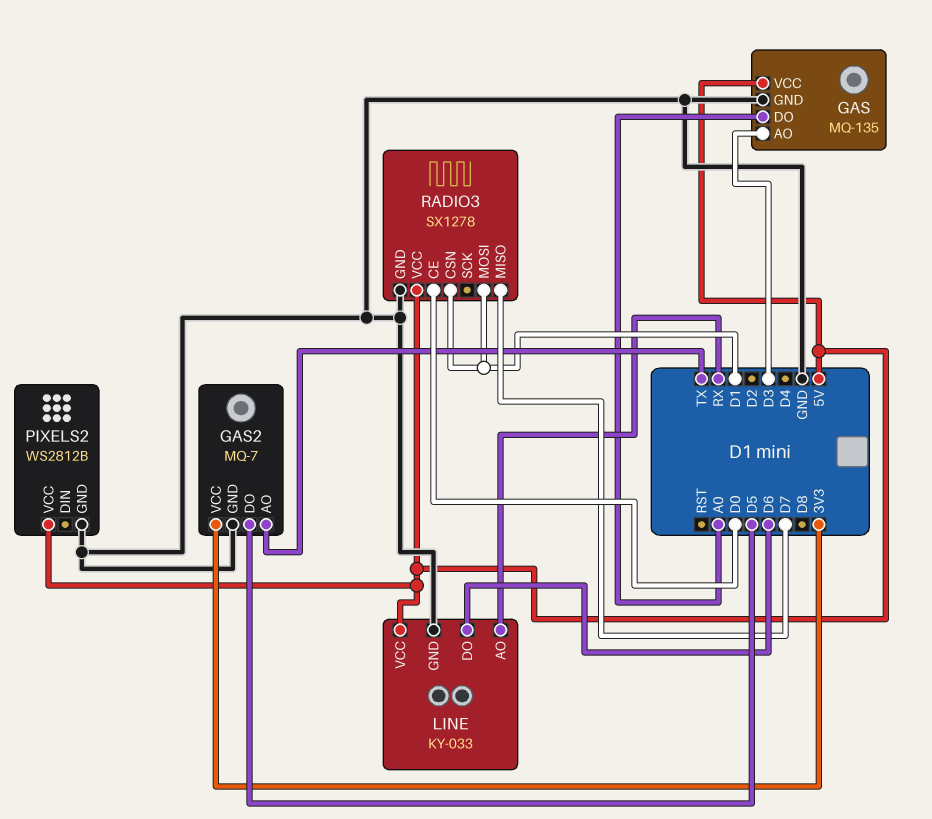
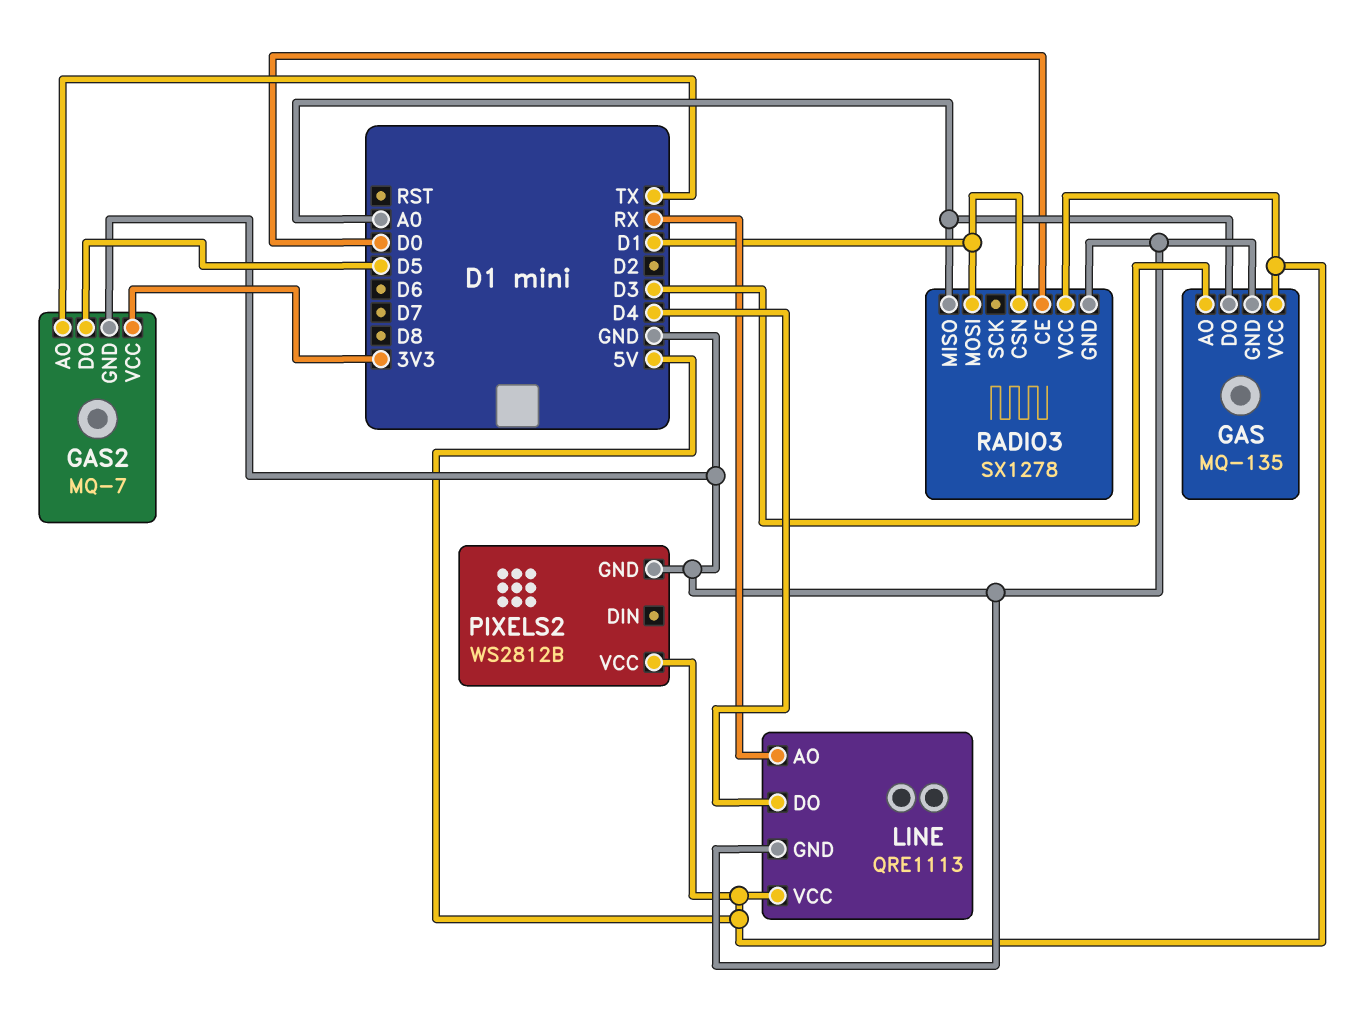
LINE: KY-033 -> QRE1113
LINE pin DO: D6 -> D4
RADIO3 pin MISO: D7 -> A0

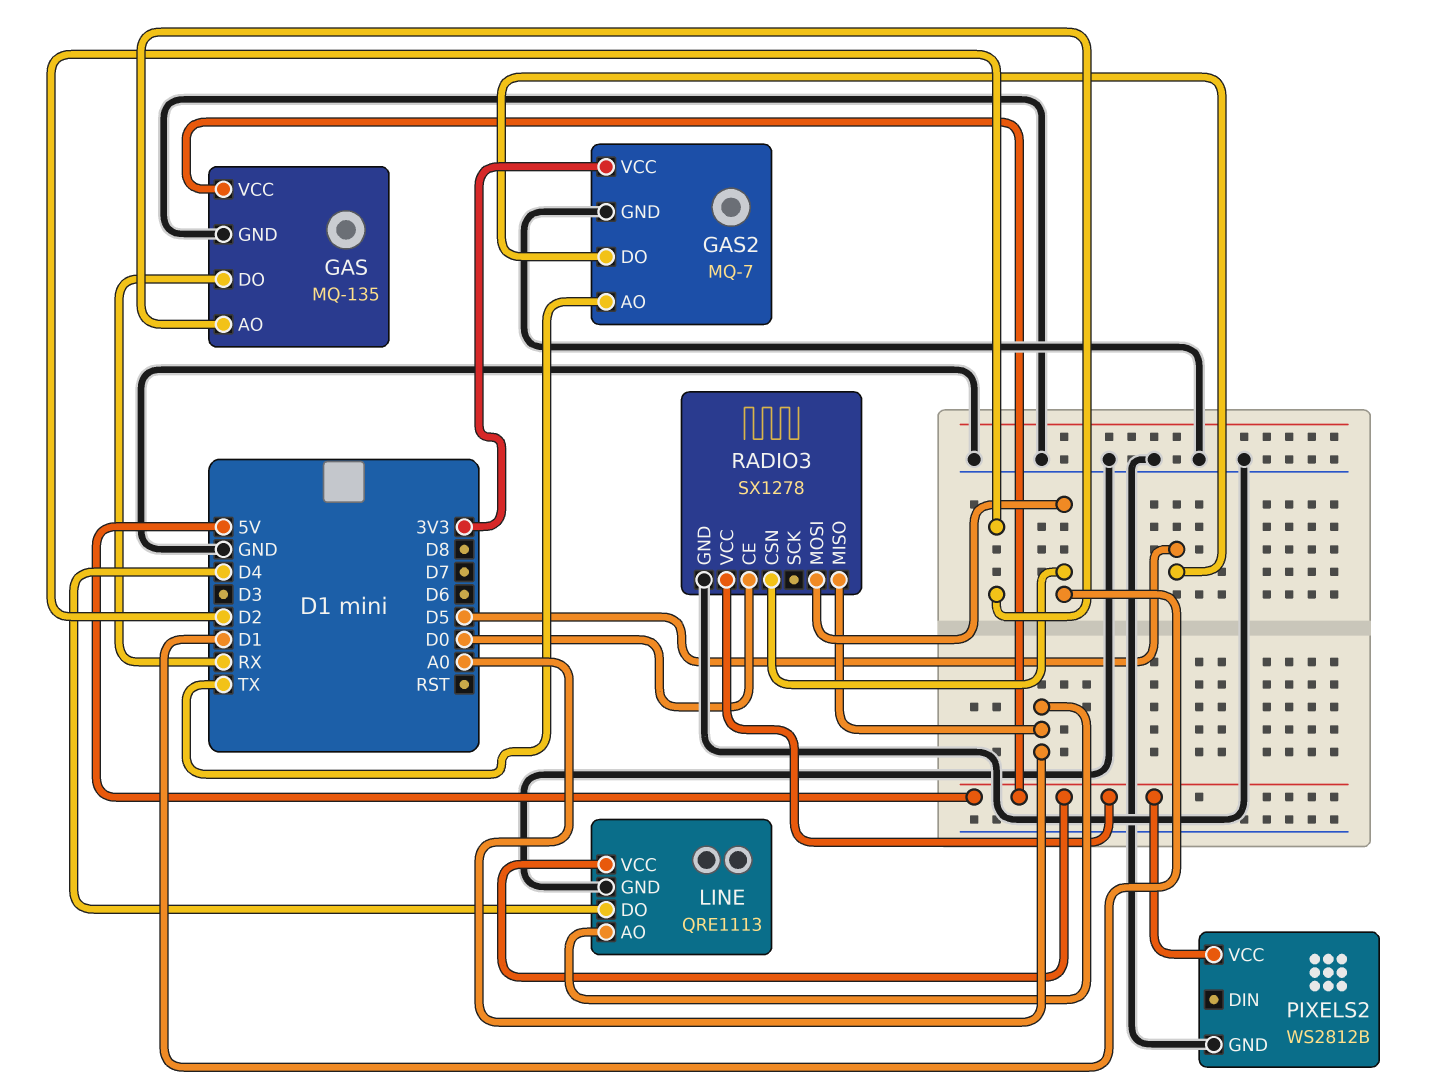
GAS pin AO: D3 -> D2
GAS pin DO: A0 -> RX
LINE pin AO: RX -> A0

